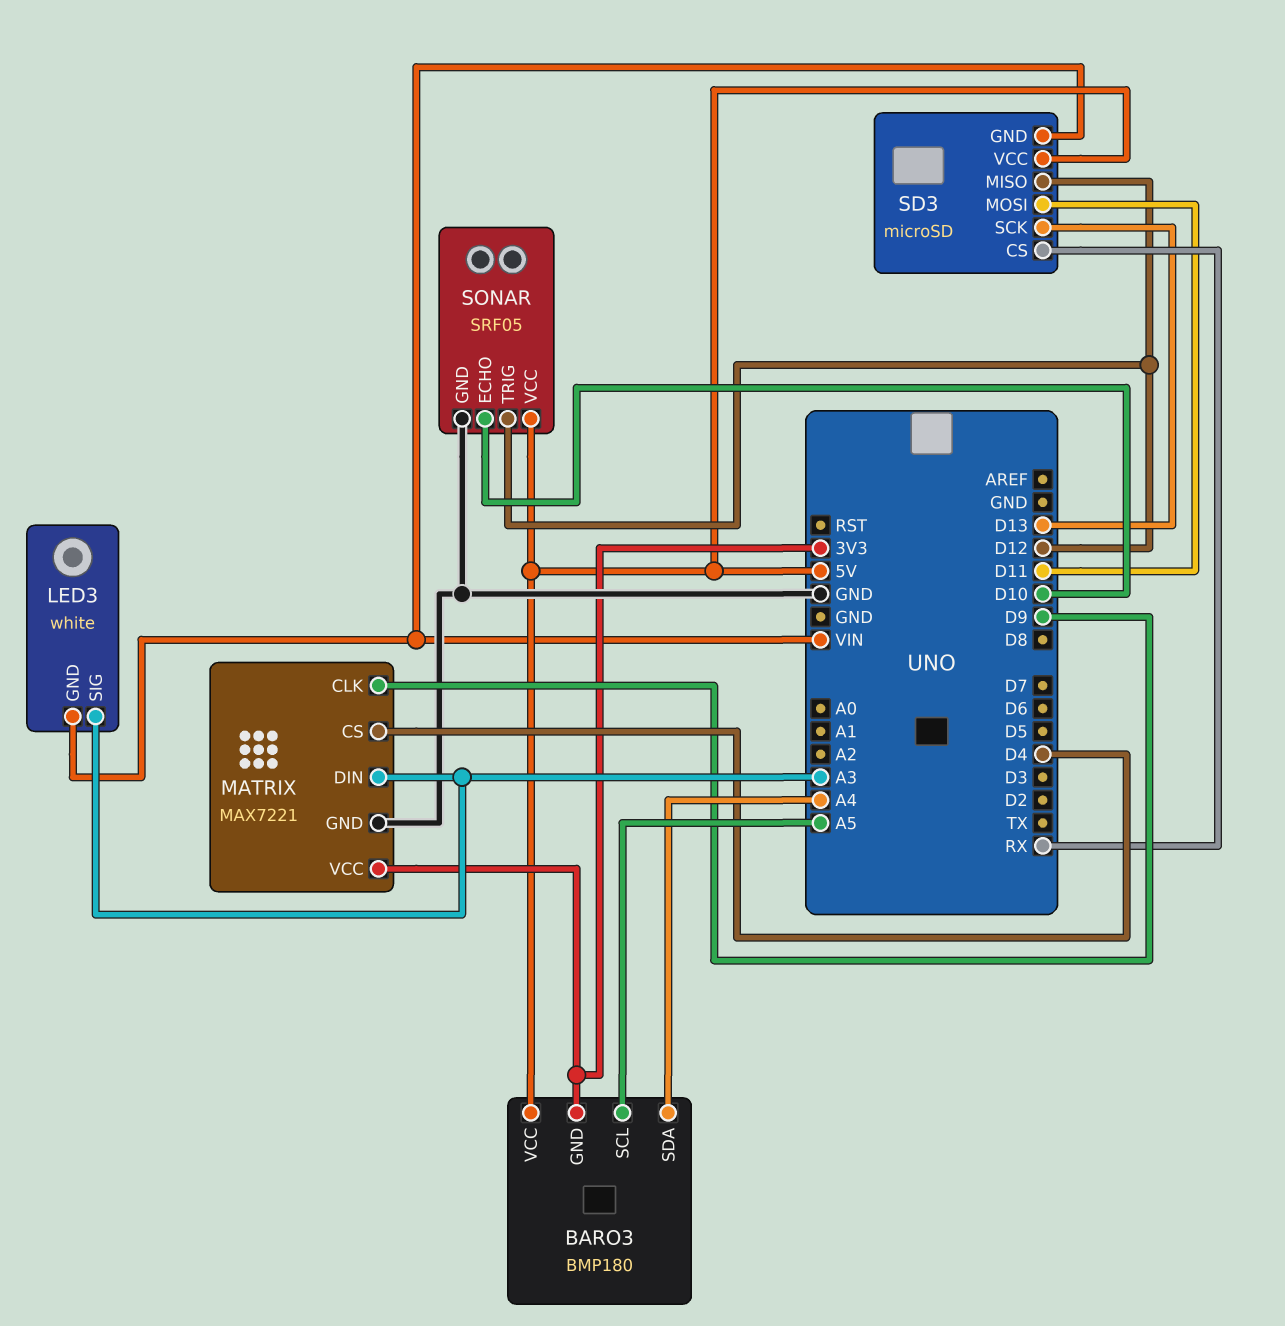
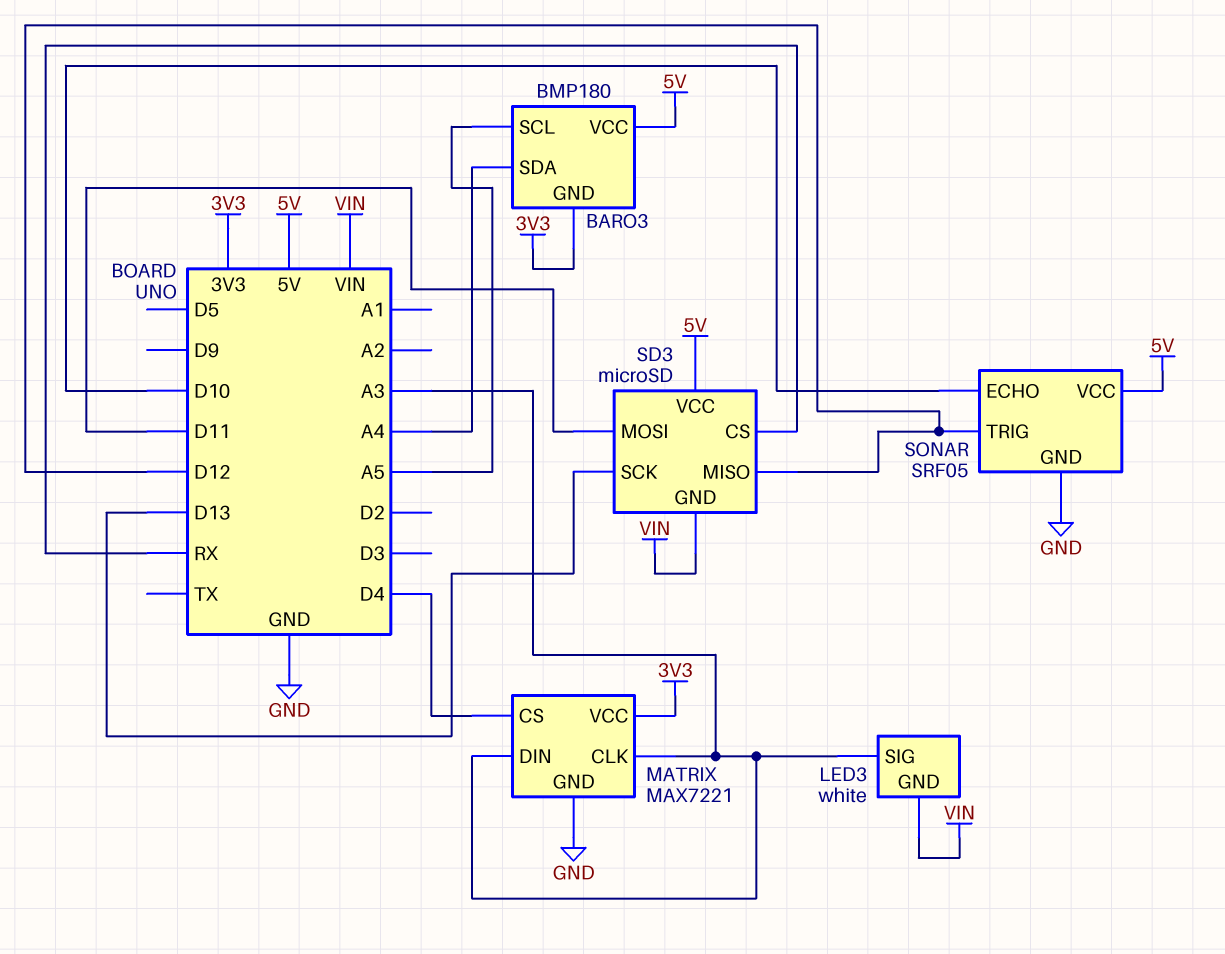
MATRIX pin CLK: D9 -> A3

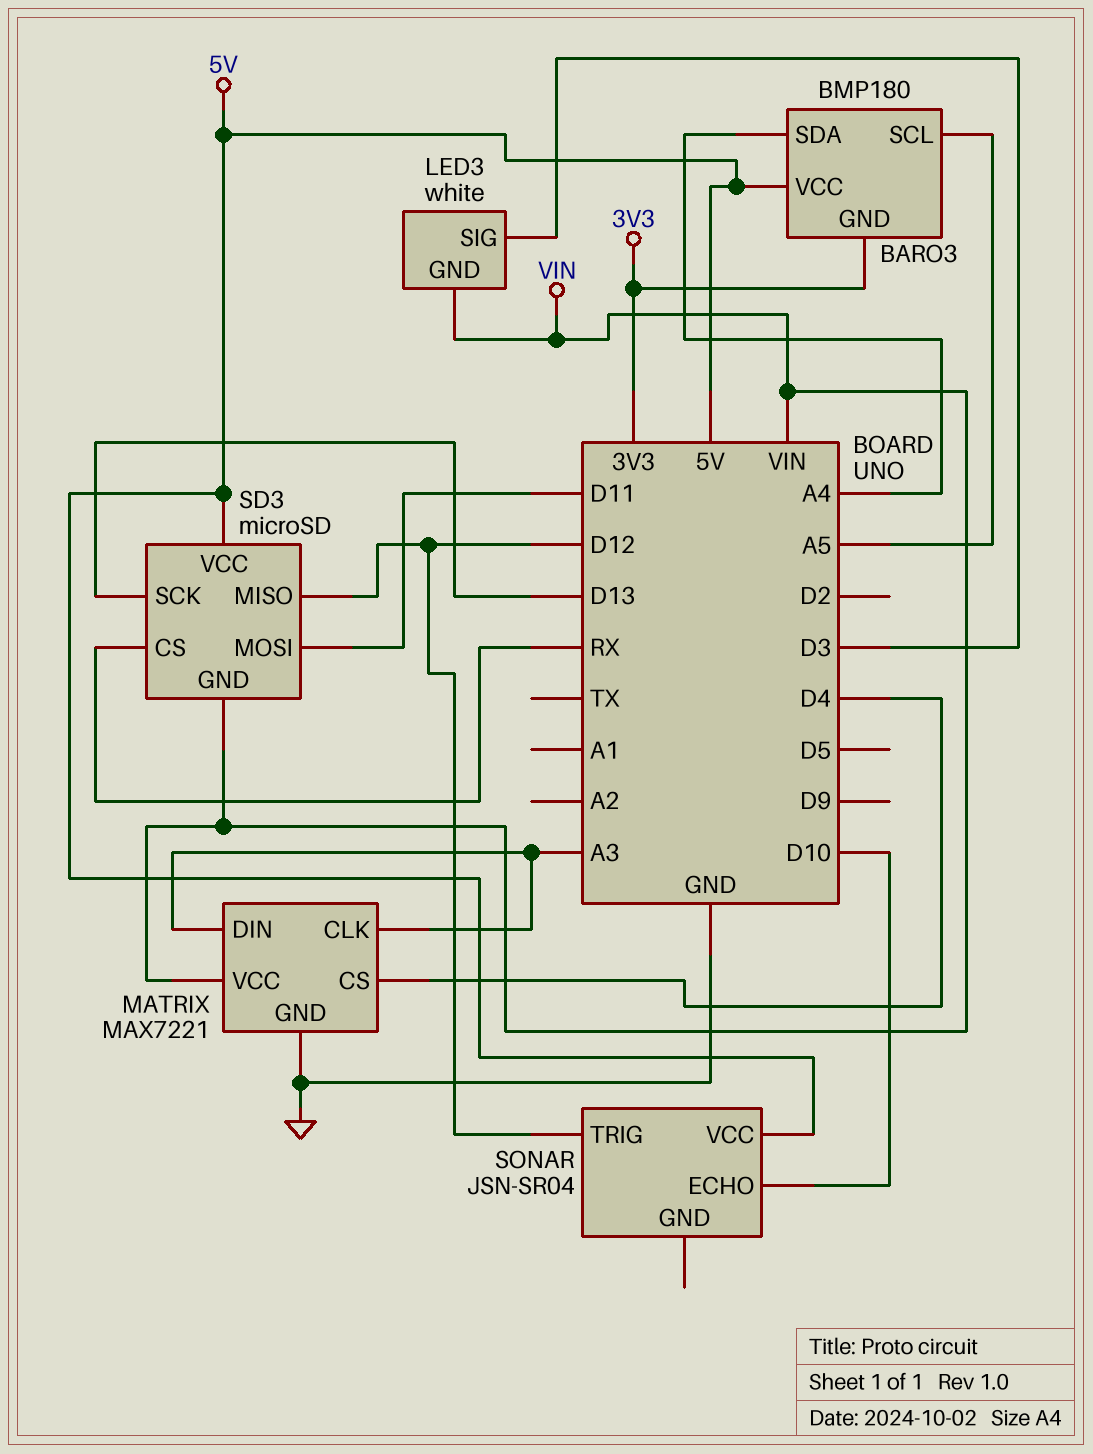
LED3 pin SIG: A3 -> D3
MATRIX pin VCC: 3V3 -> VIN
SONAR: SRF05 -> JSN-SR04
SONAR pin GND: GND -> none

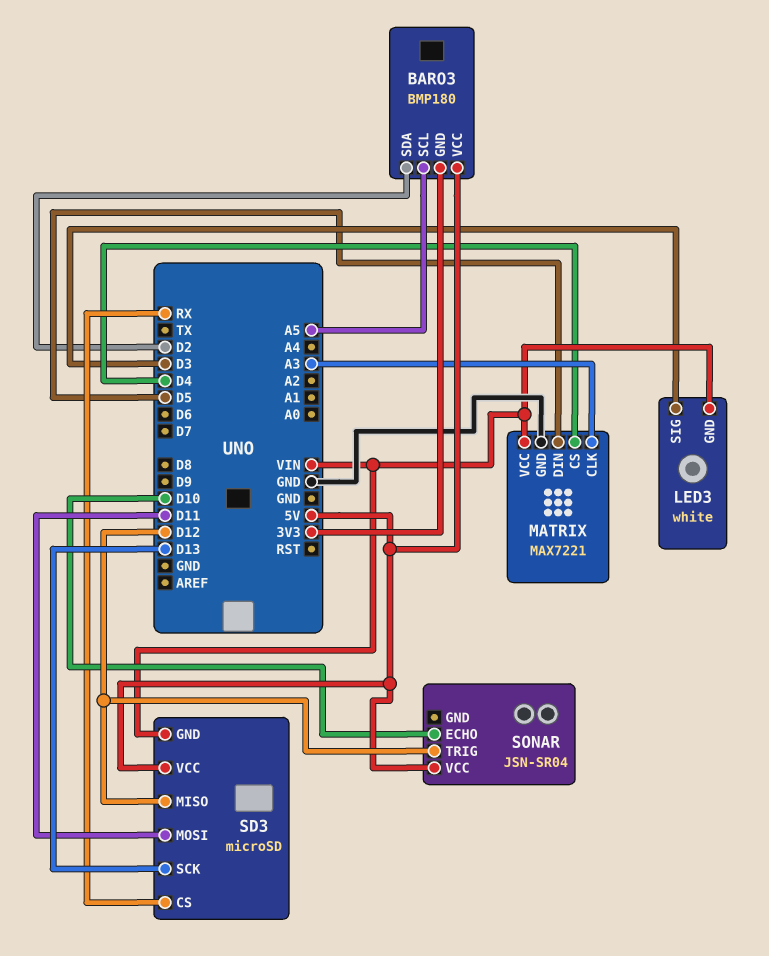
BARO3 pin SDA: A4 -> D2
MATRIX pin DIN: A3 -> D5

